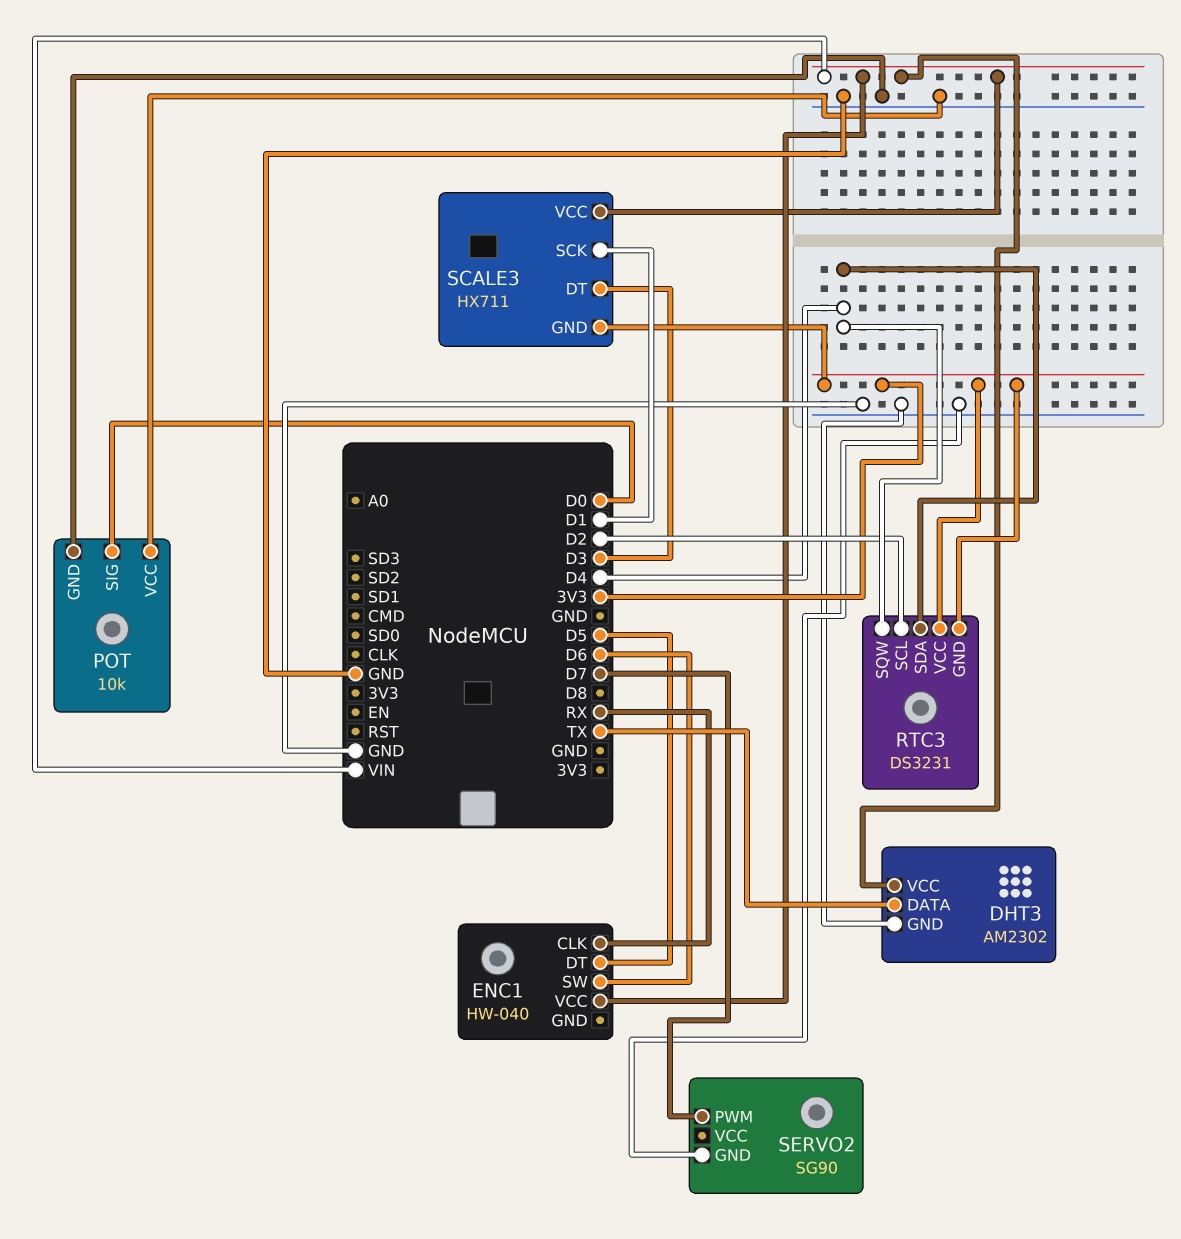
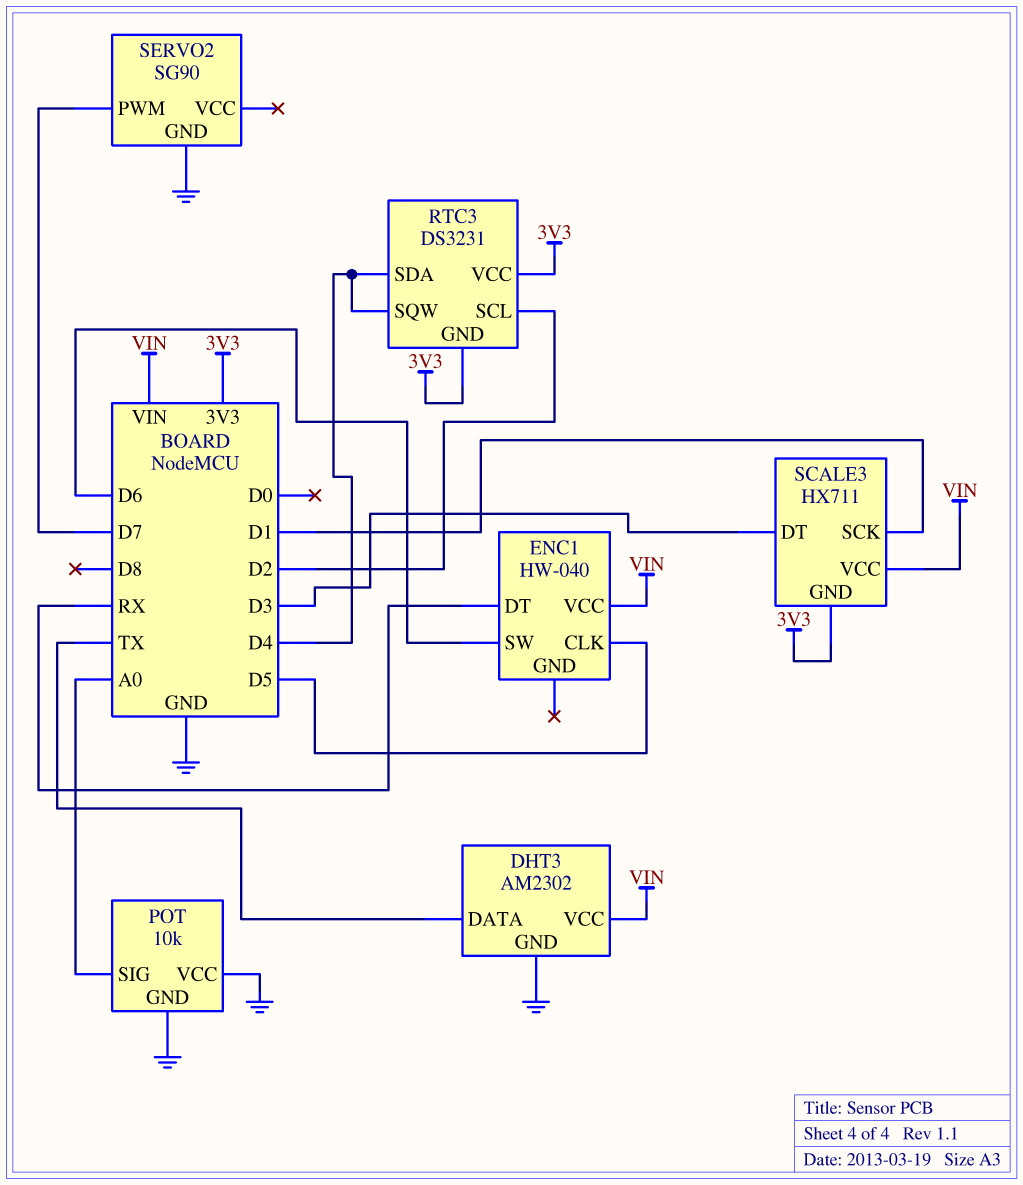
ENC1 pin CLK: RX -> D5
ENC1 pin DT: D5 -> RX
POT pin SIG: D0 -> A0

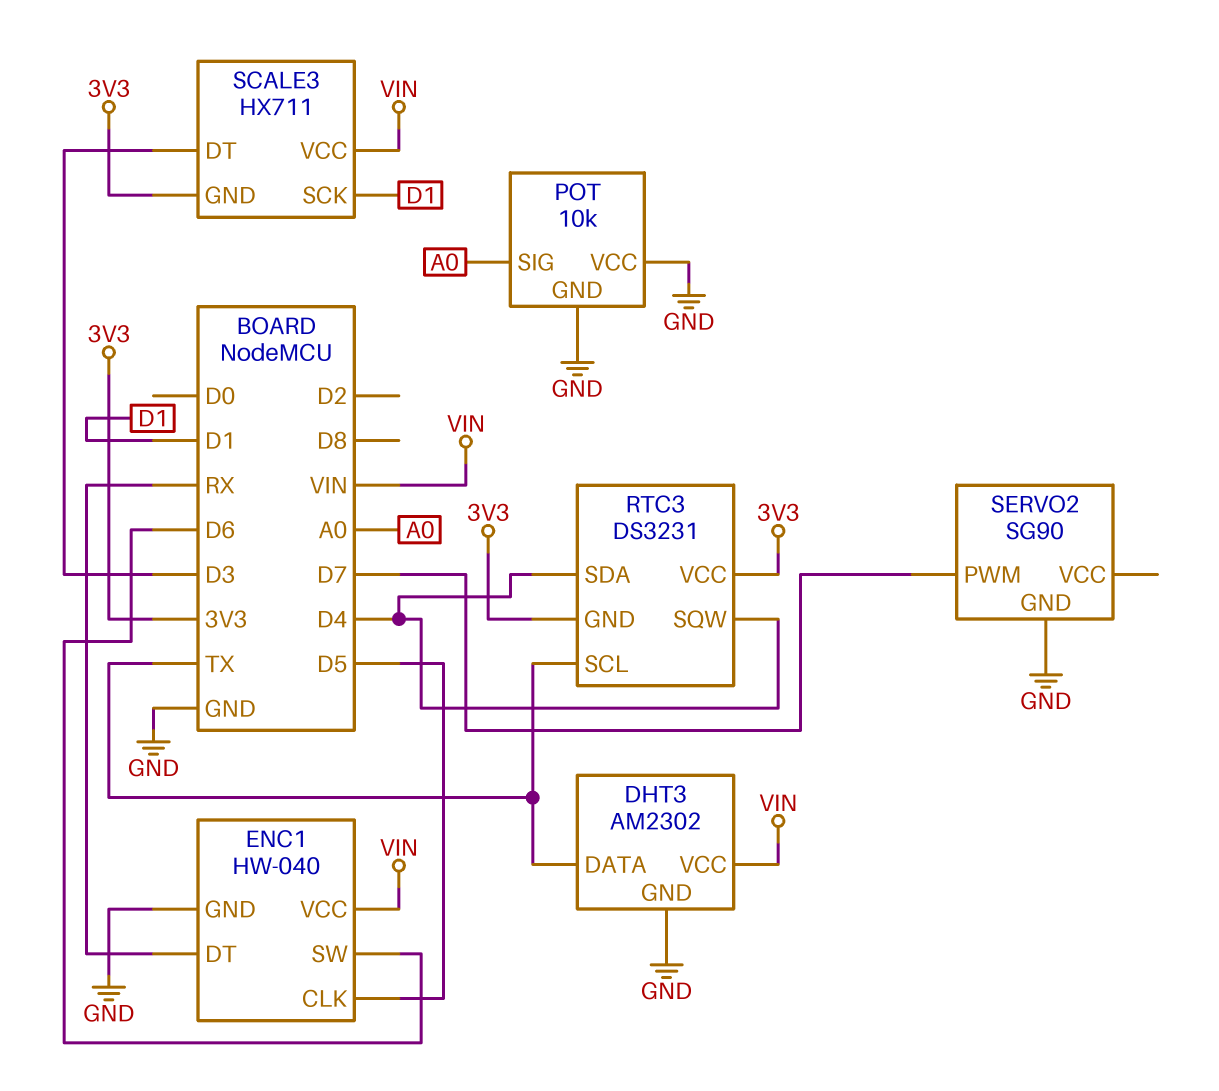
ENC1 pin GND: none -> GND
RTC3 pin SCL: D2 -> TX

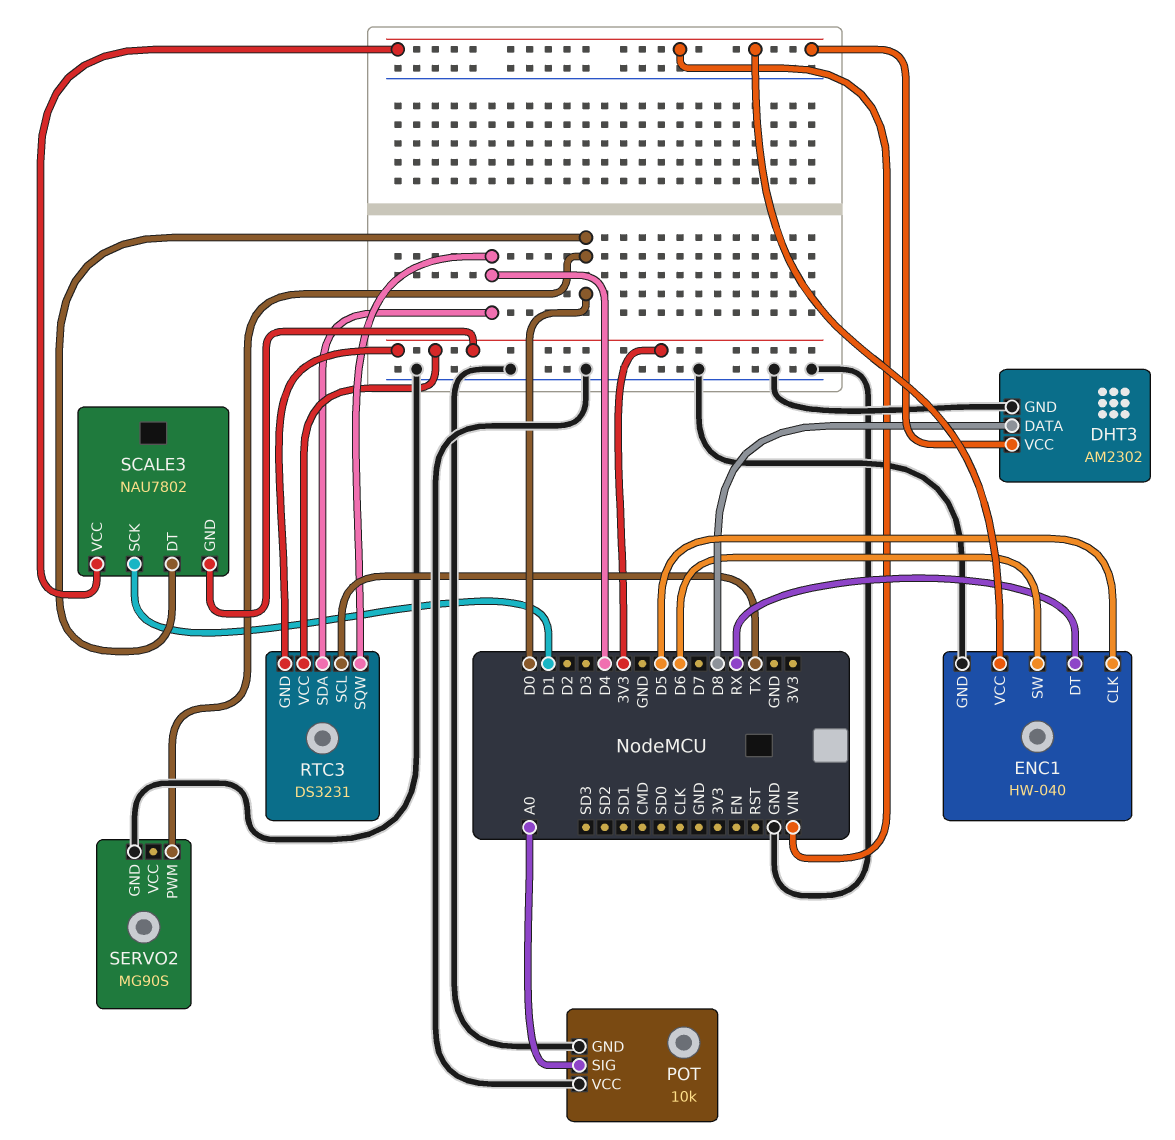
DHT3 pin DATA: TX -> D8
SCALE3: HX711 -> NAU7802
SCALE3 pin DT: D3 -> D0
SERVO2: SG90 -> MG90S
SERVO2 pin PWM: D7 -> D0

